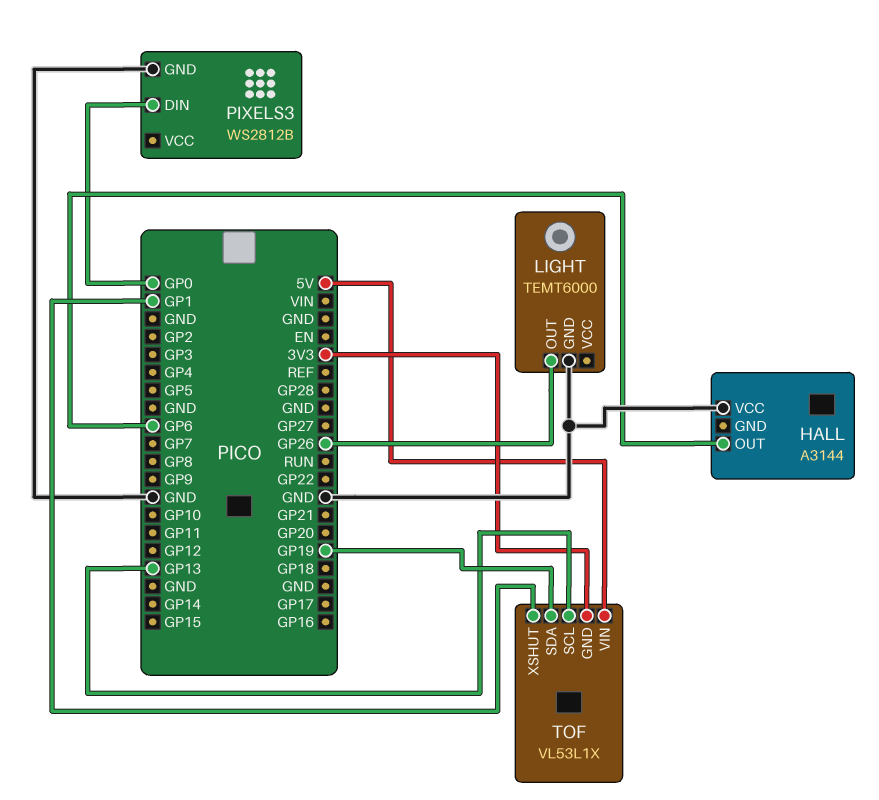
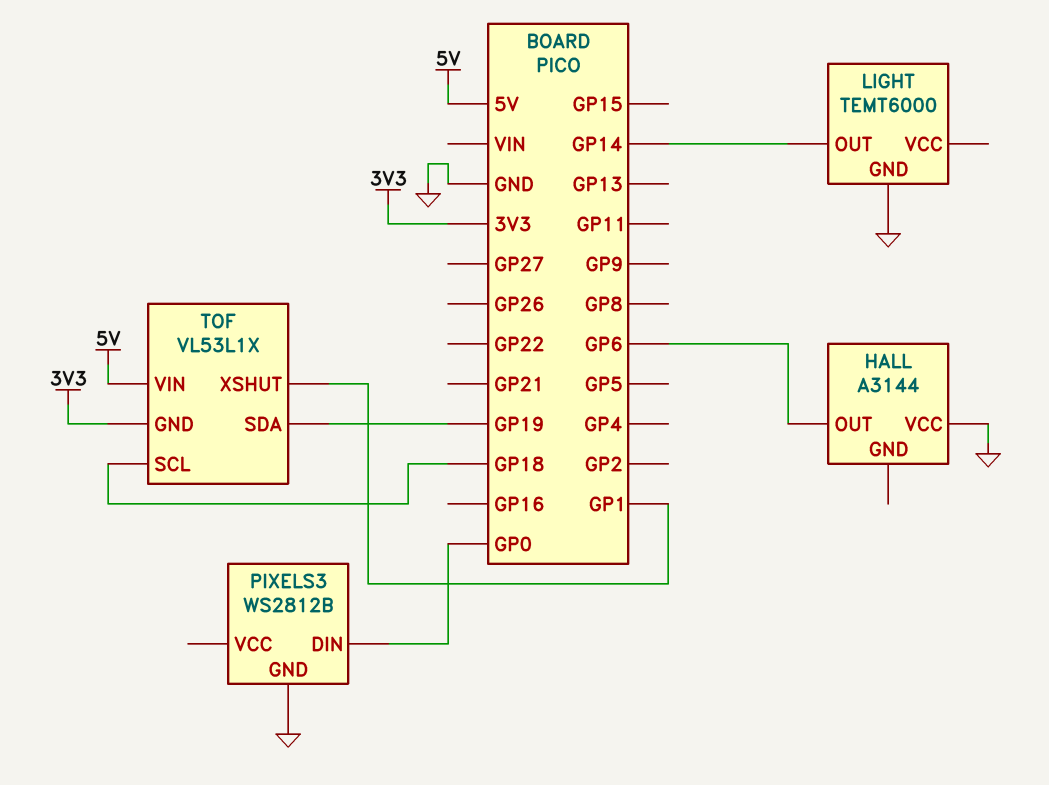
LIGHT pin OUT: GP26 -> GP14
TOF pin SCL: GP13 -> GP18

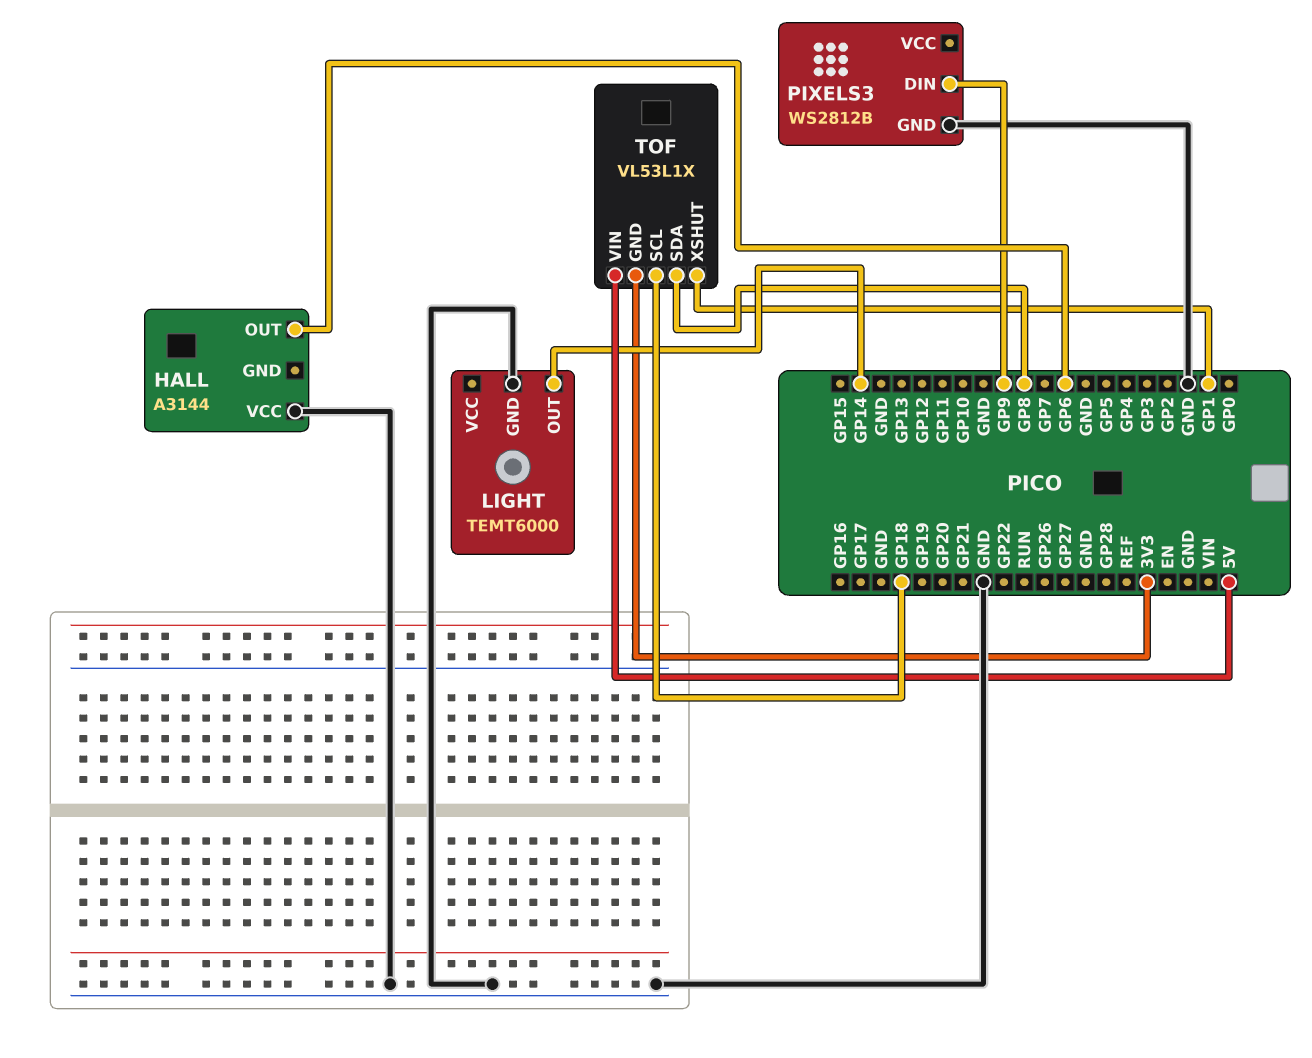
PIXELS3 pin DIN: GP0 -> GP9
TOF pin SDA: GP19 -> GP8

